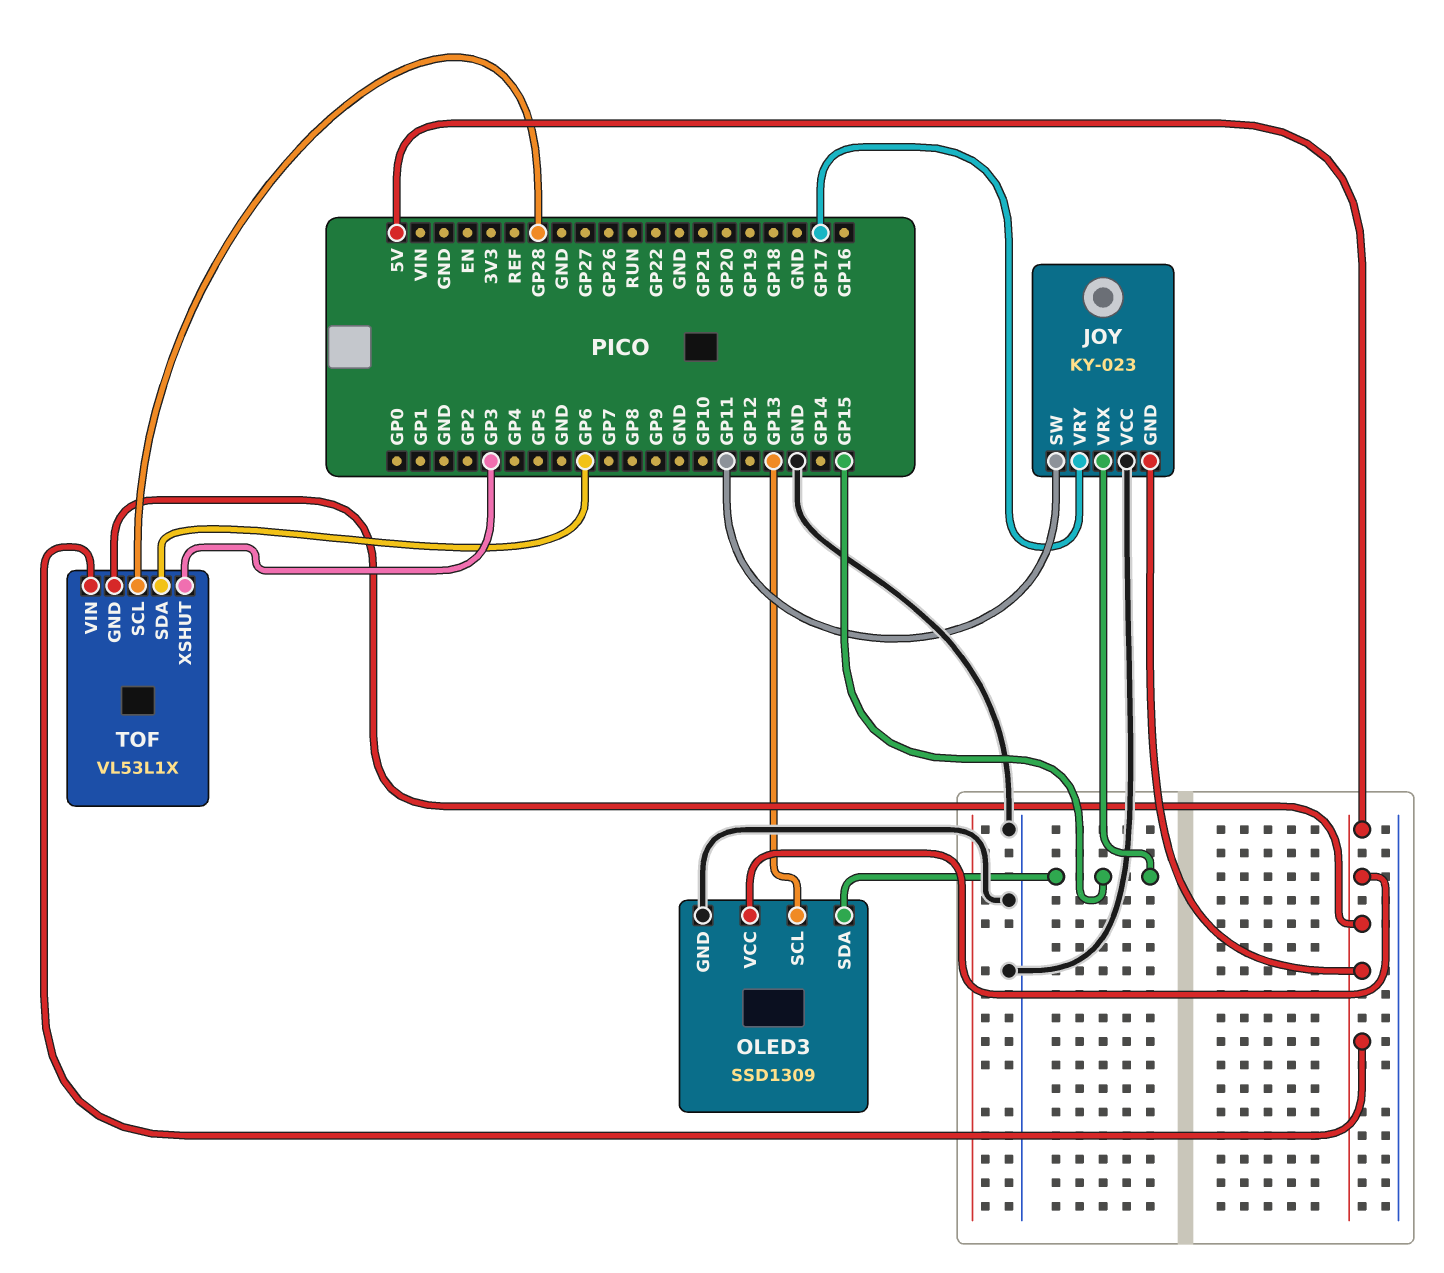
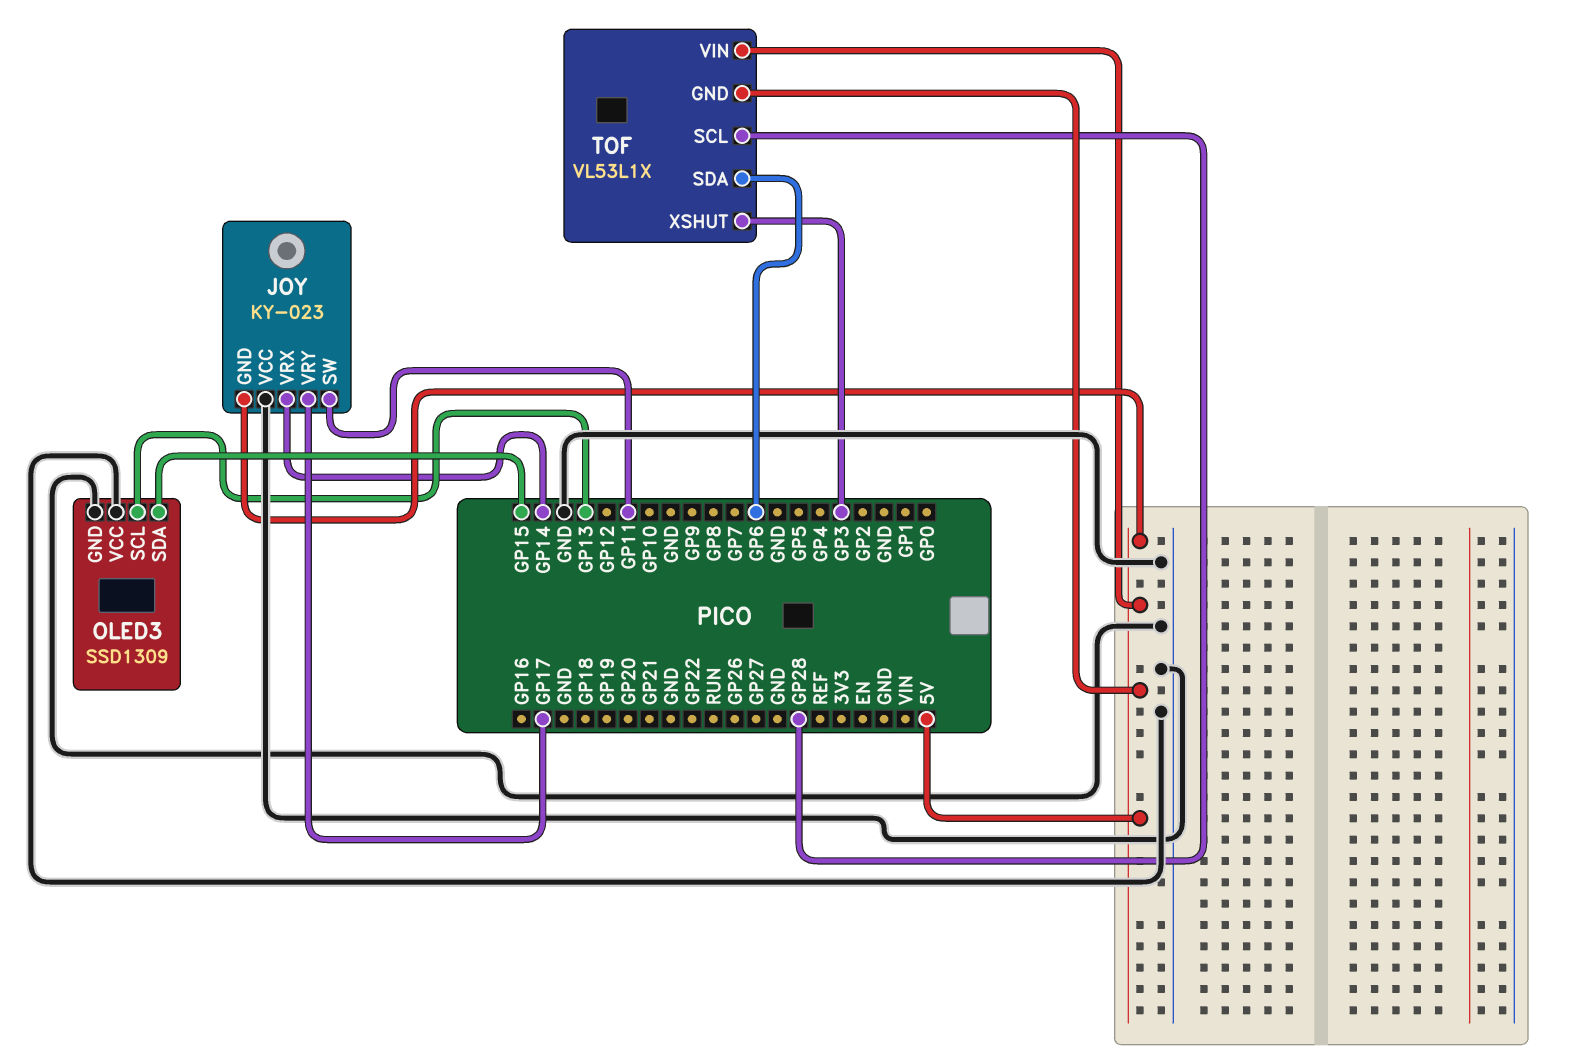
JOY pin VRX: GP15 -> GP14
OLED3 pin VCC: 5V -> GND

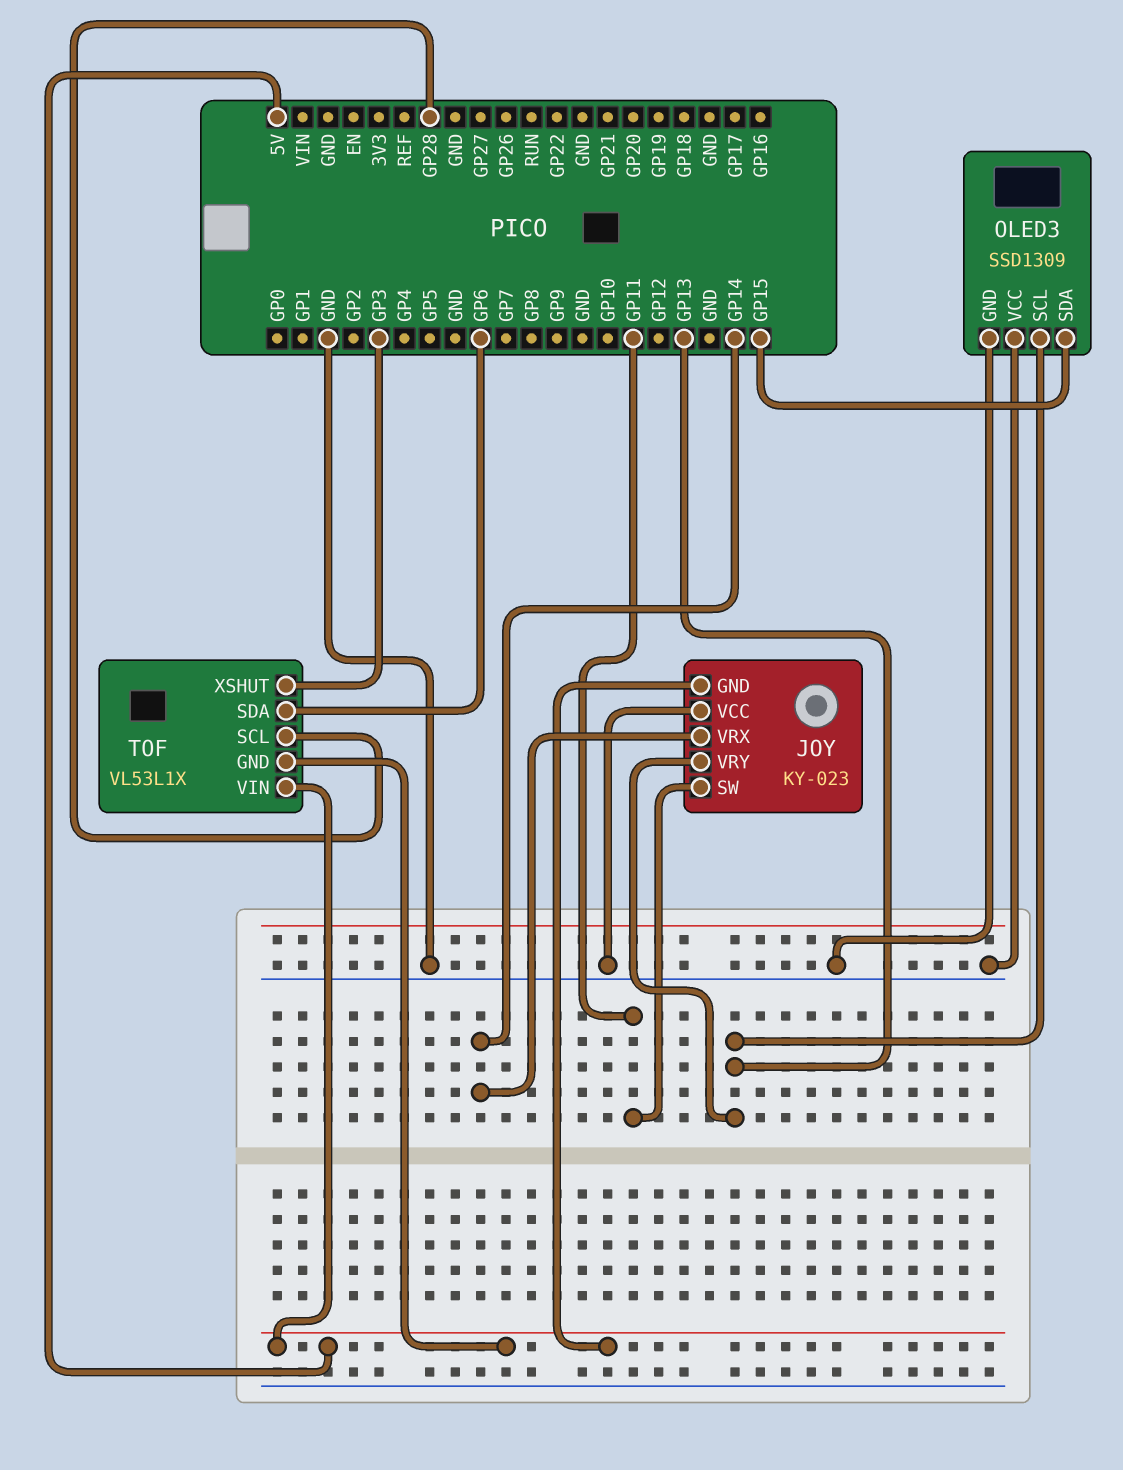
JOY pin VRY: GP17 -> GP13

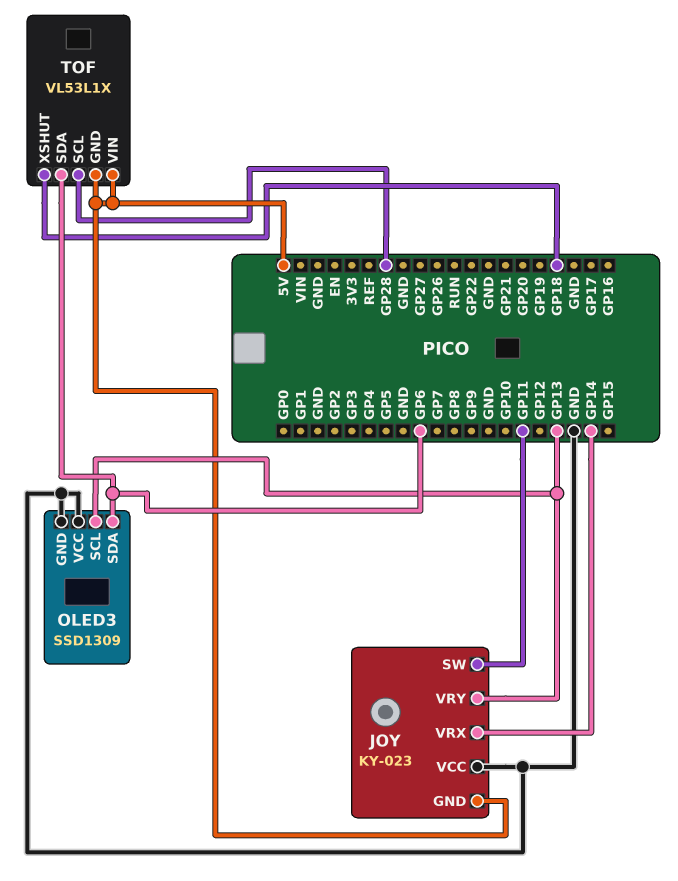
OLED3 pin SDA: GP15 -> GP6
TOF pin XSHUT: GP3 -> GP18

